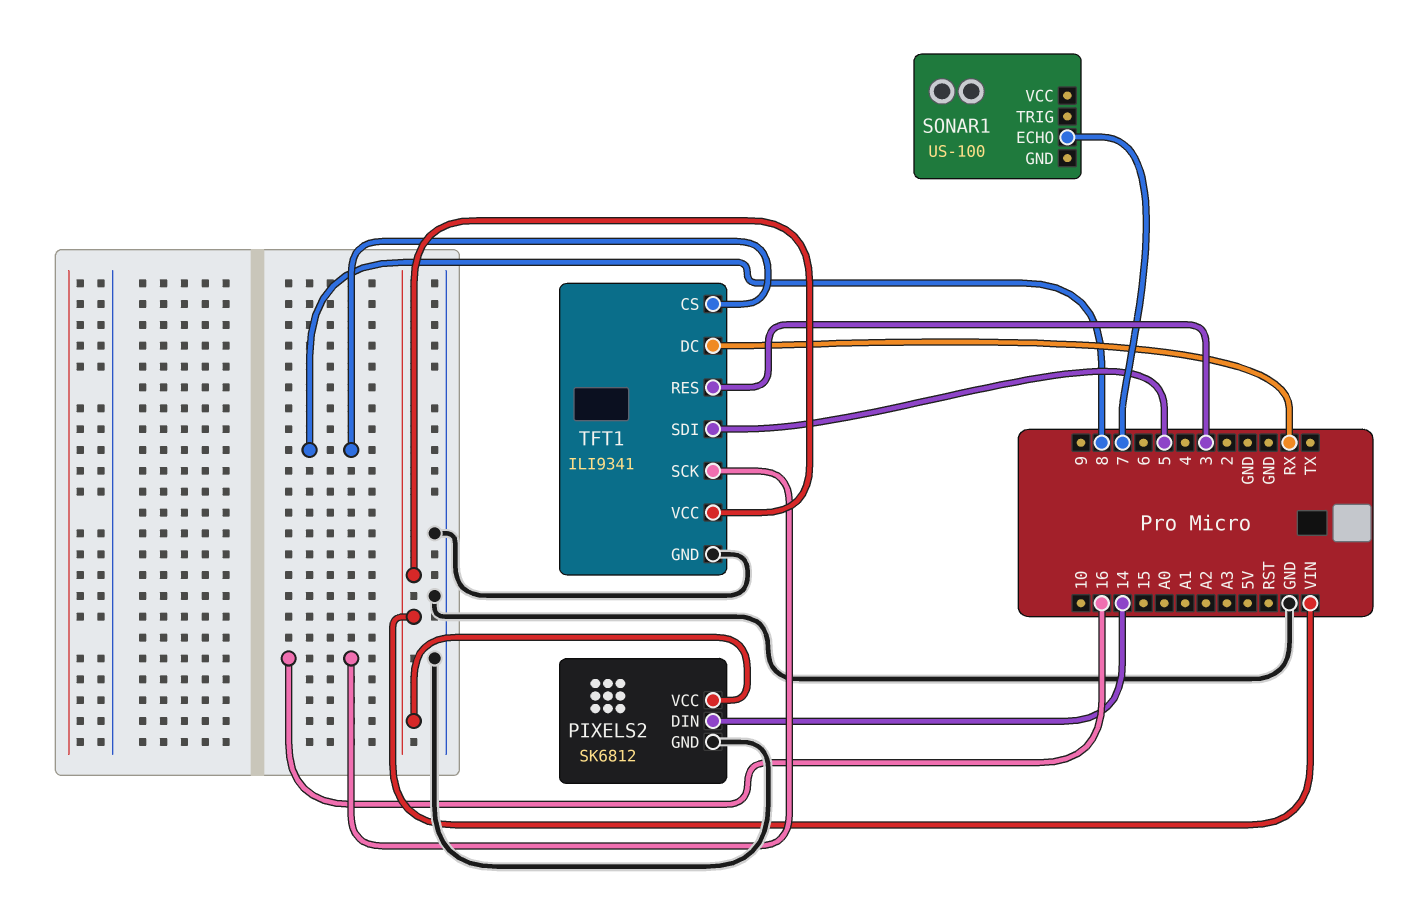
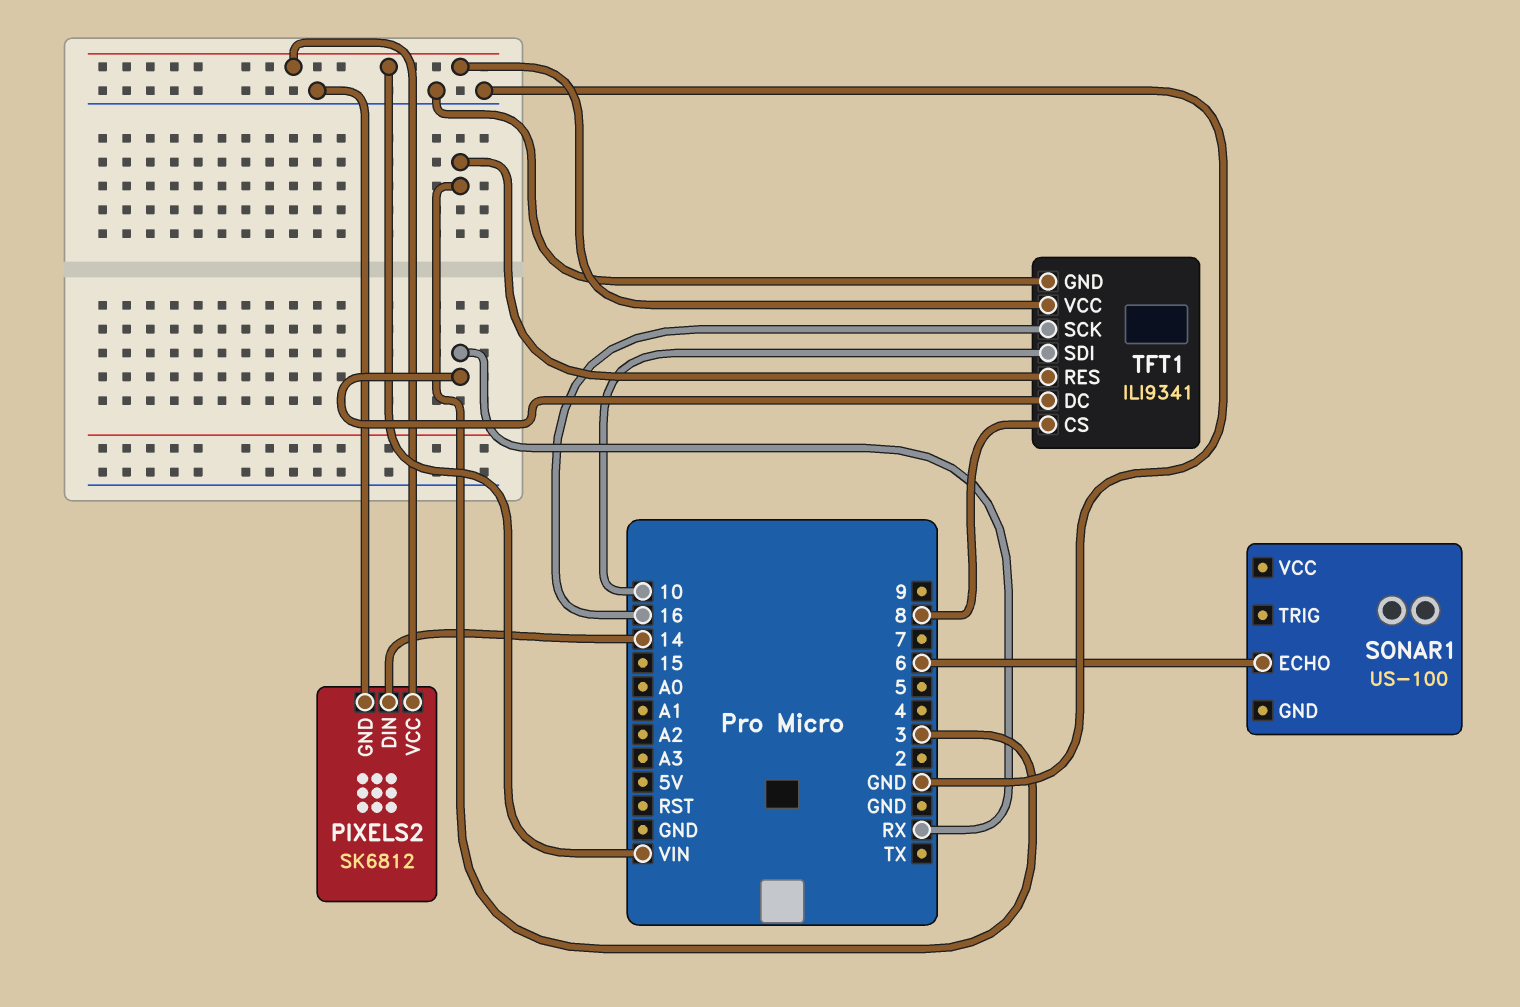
SONAR1 pin ECHO: 7 -> 6
TFT1 pin SDI: 5 -> 10

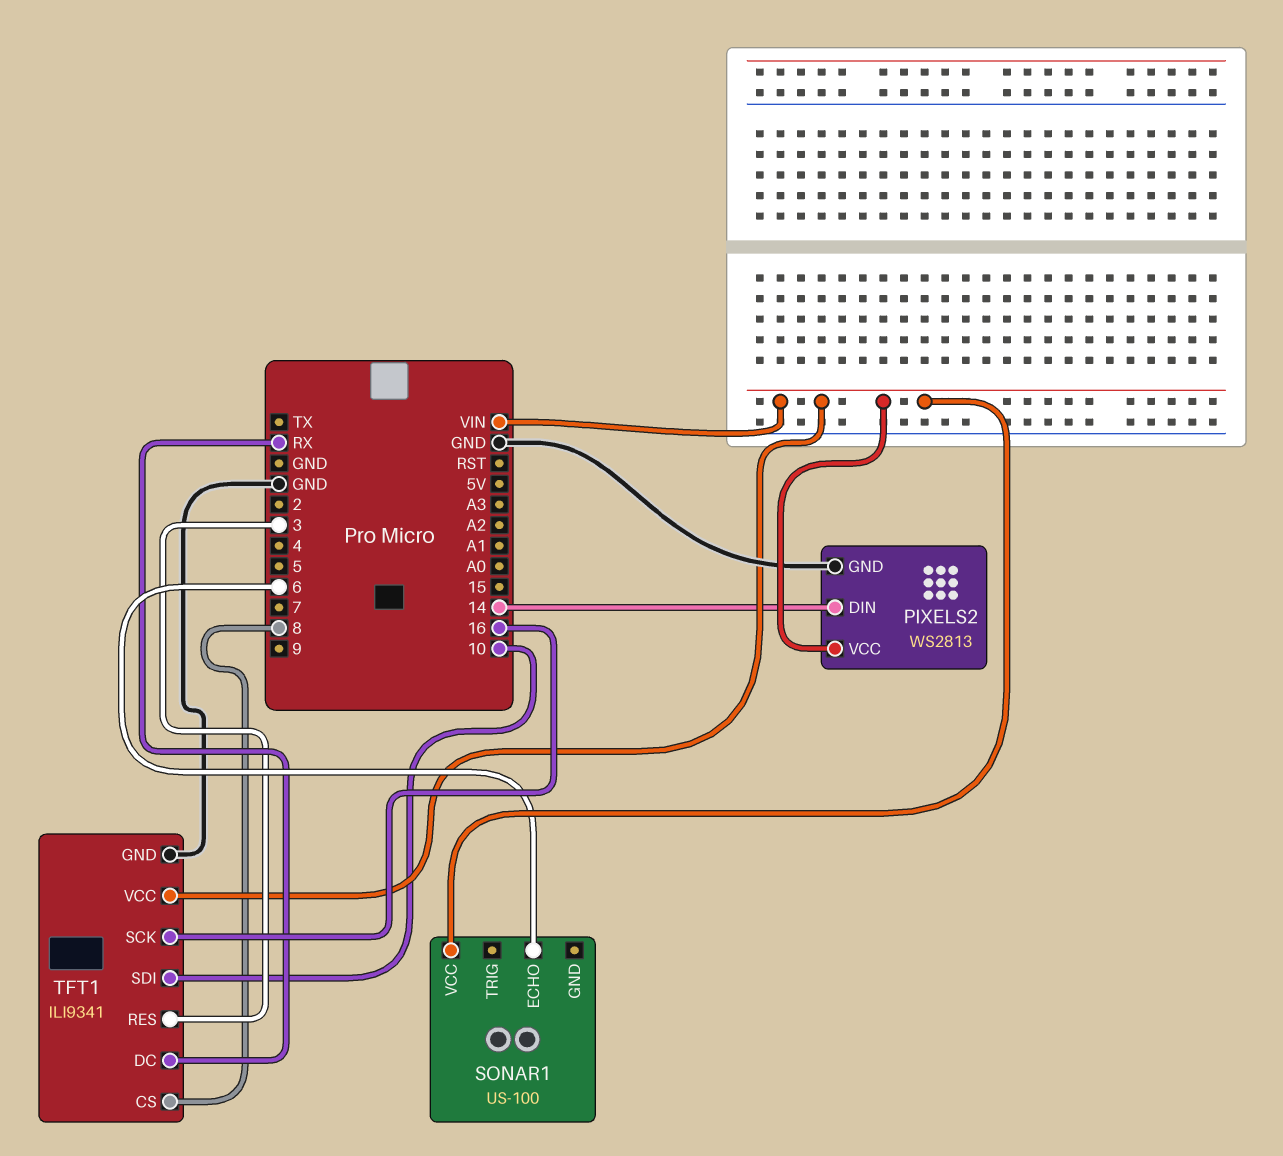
PIXELS2: SK6812 -> WS2813
SONAR1 pin VCC: none -> VIN

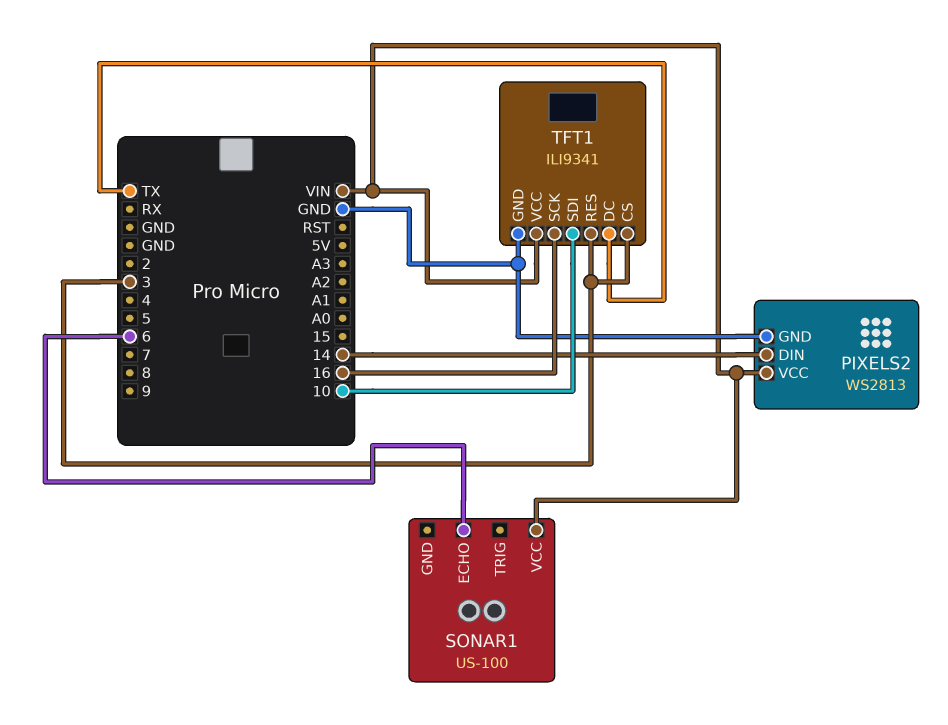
TFT1 pin CS: 8 -> 3
TFT1 pin DC: RX -> TX

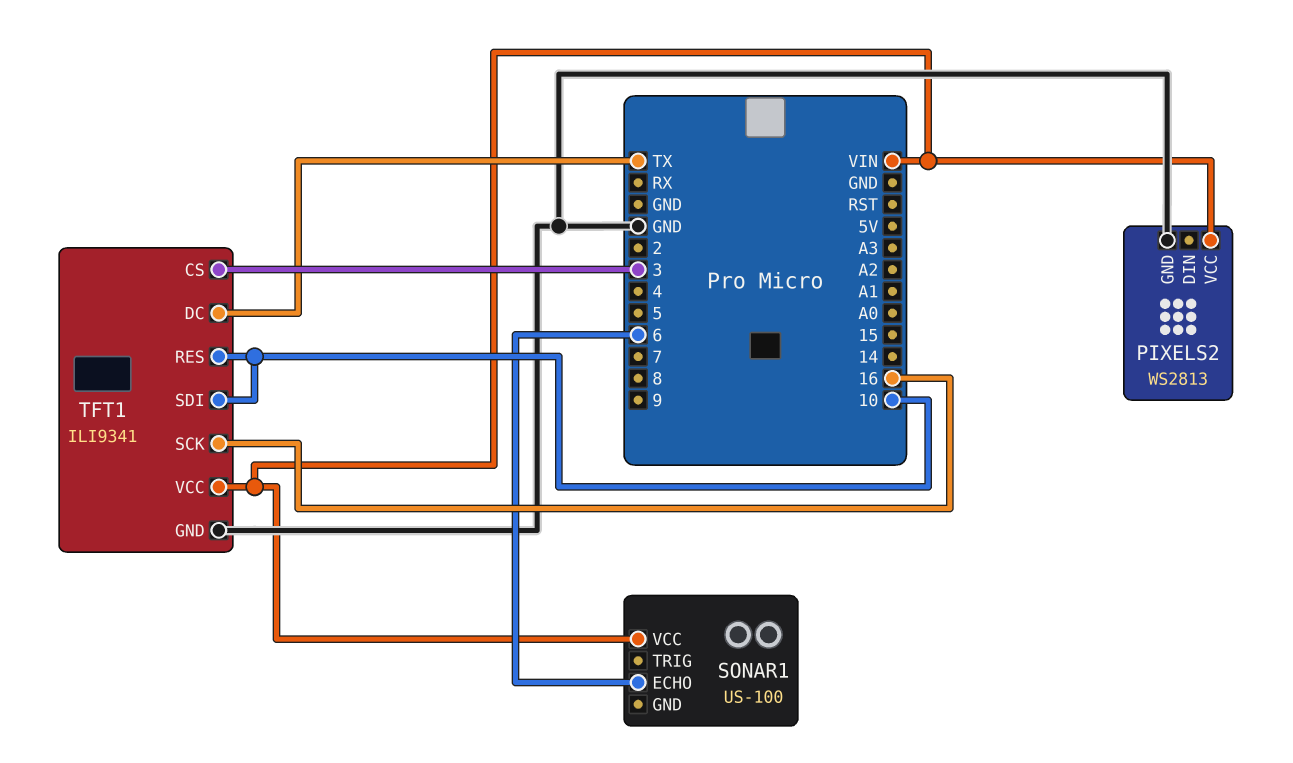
PIXELS2 pin DIN: 14 -> none
TFT1 pin RES: 3 -> 10

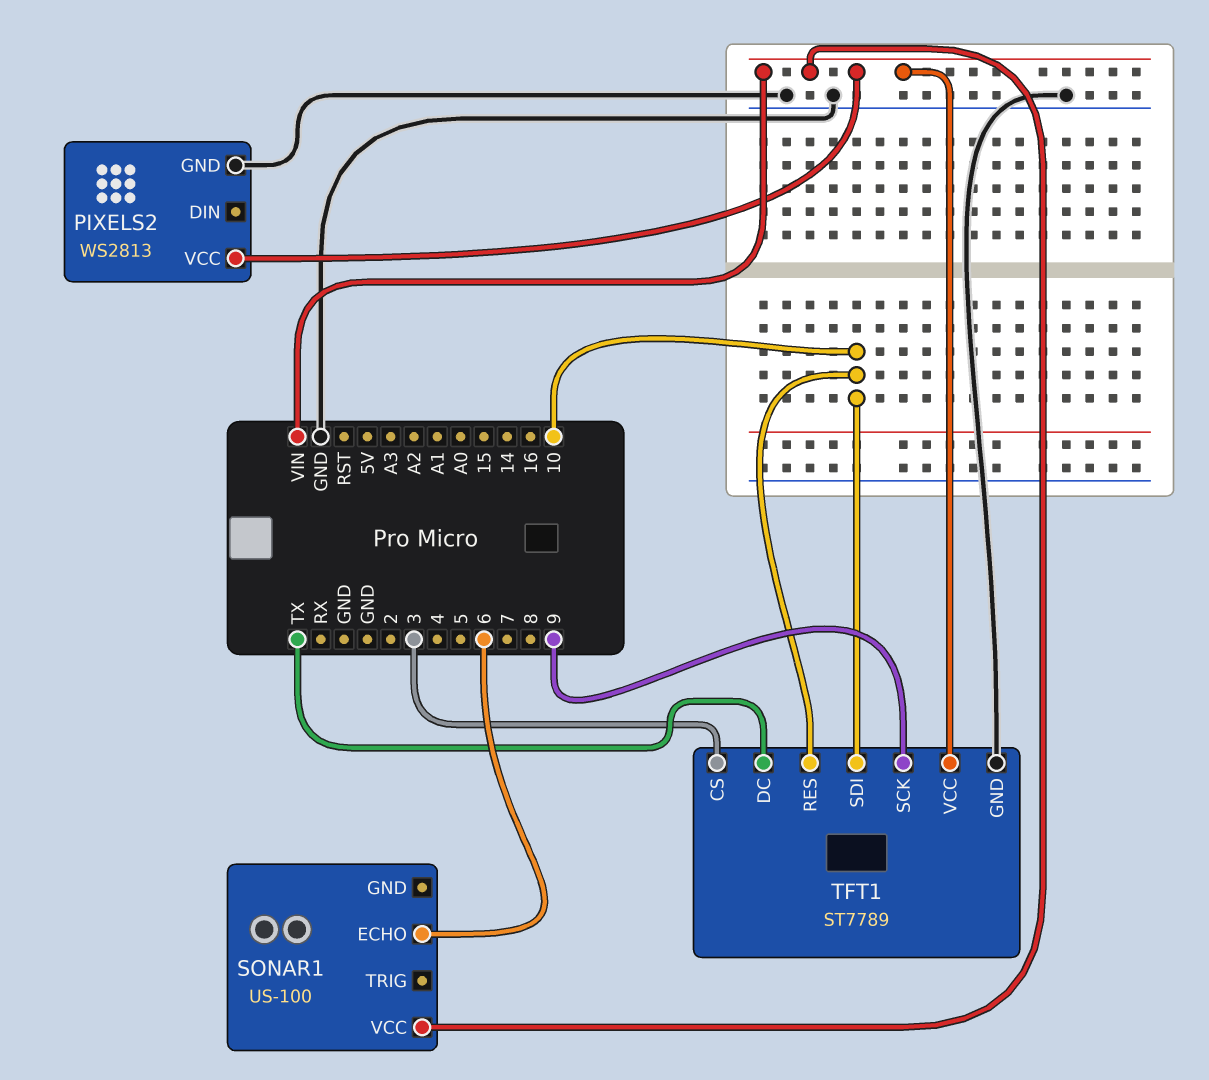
TFT1: ILI9341 -> ST7789
TFT1 pin SCK: 16 -> 9

